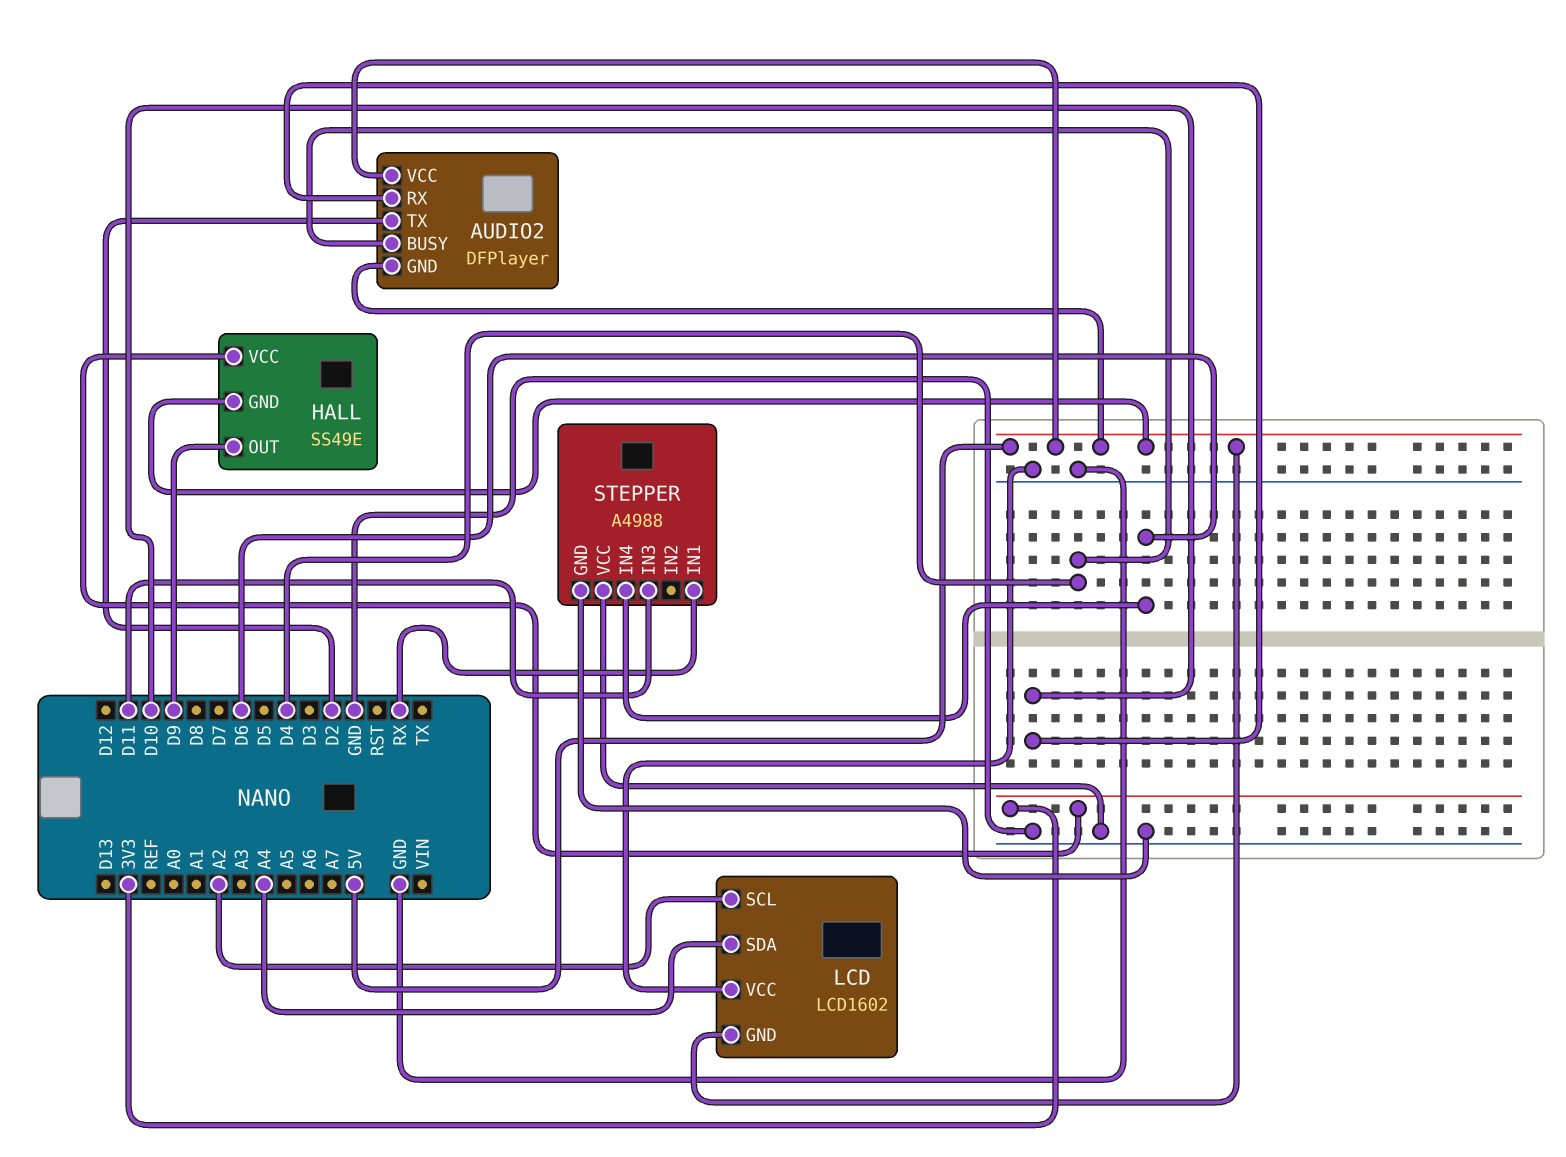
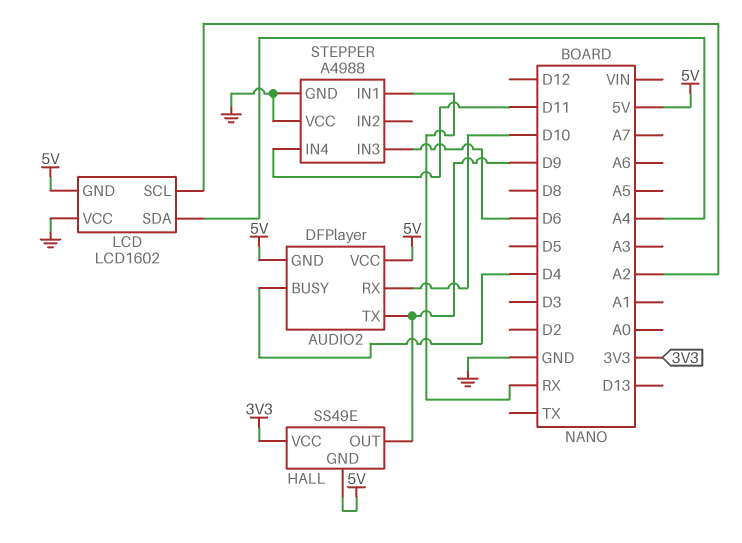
AUDIO2 pin TX: D2 -> D9
STEPPER pin IN3: D11 -> D6
STEPPER pin IN4: D6 -> D11

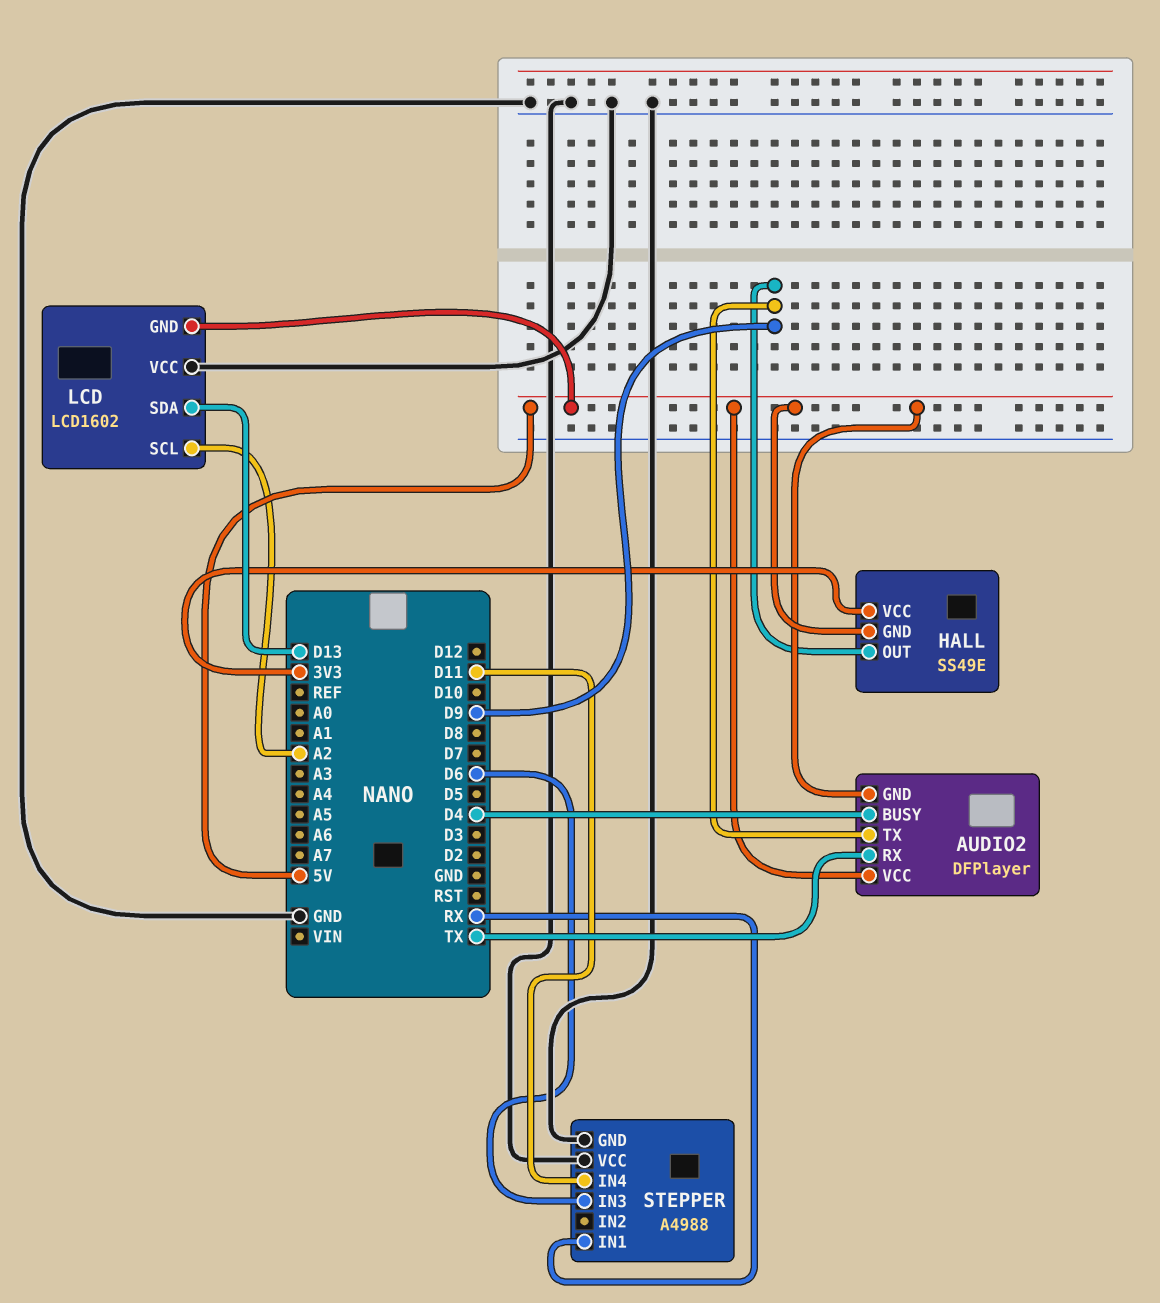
AUDIO2 pin RX: D10 -> TX
LCD pin SDA: A4 -> D13

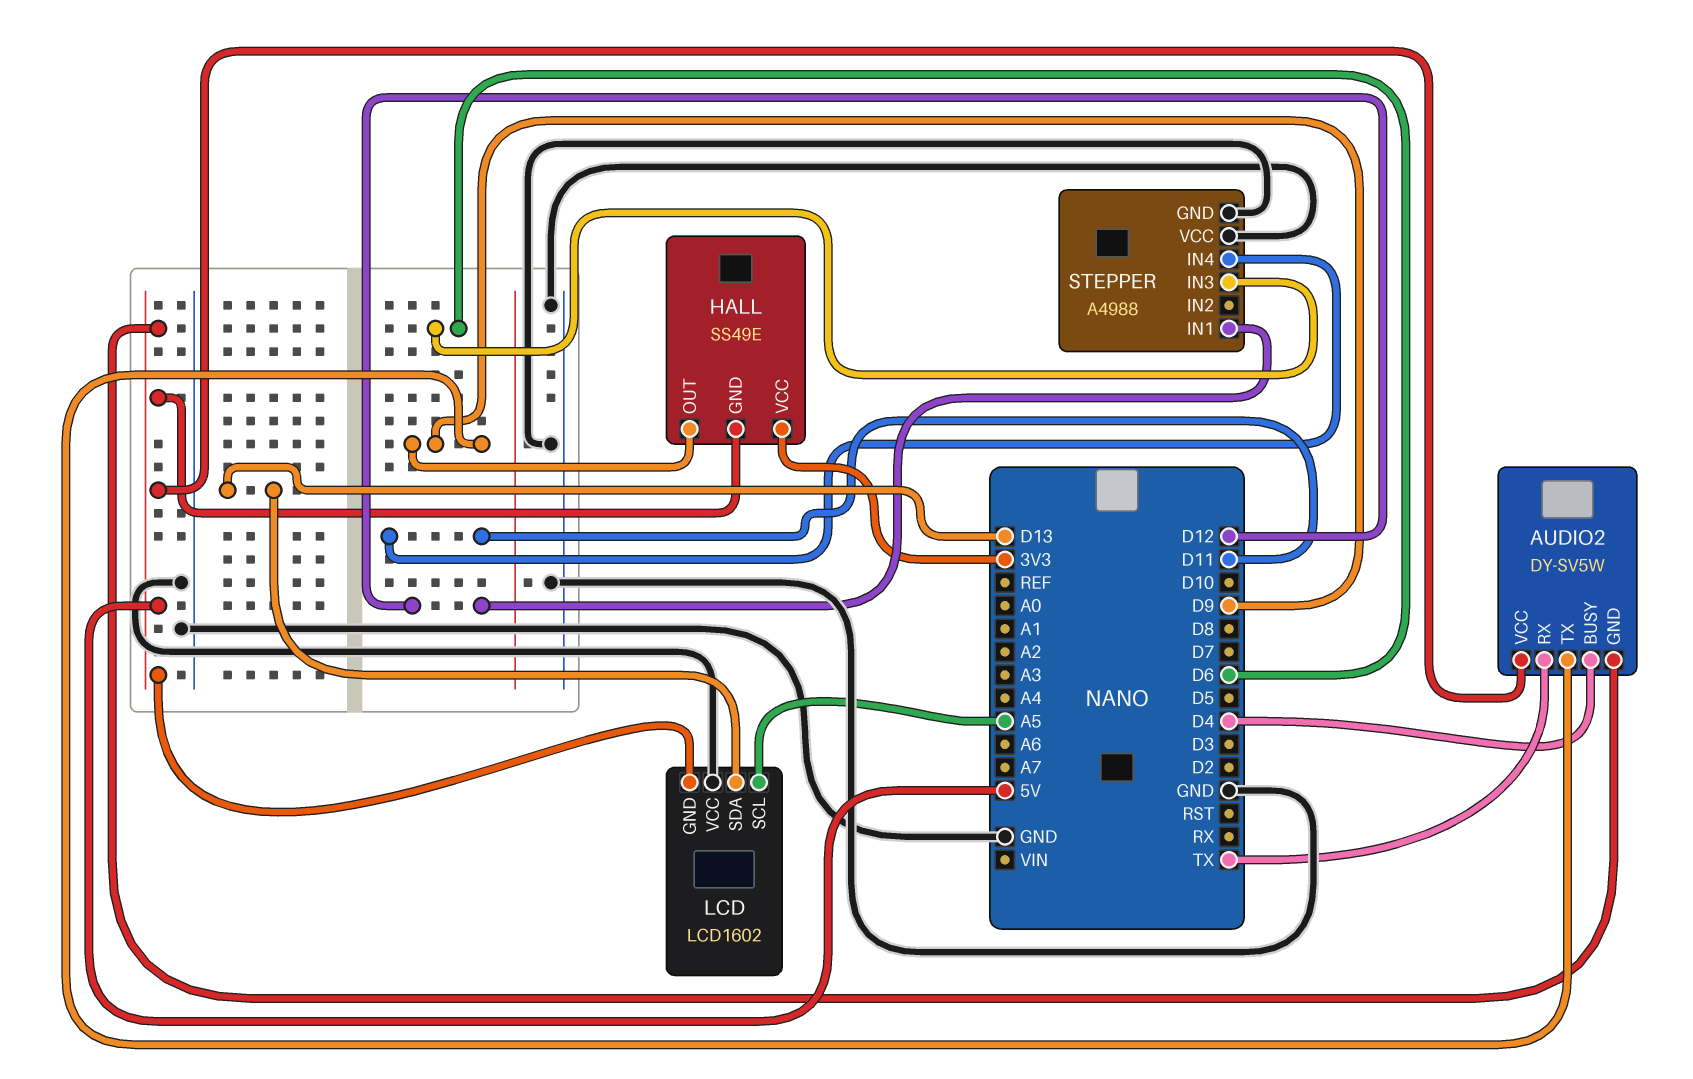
AUDIO2: DFPlayer -> DY-SV5W
LCD pin SCL: A2 -> A5
STEPPER pin IN1: RX -> D12

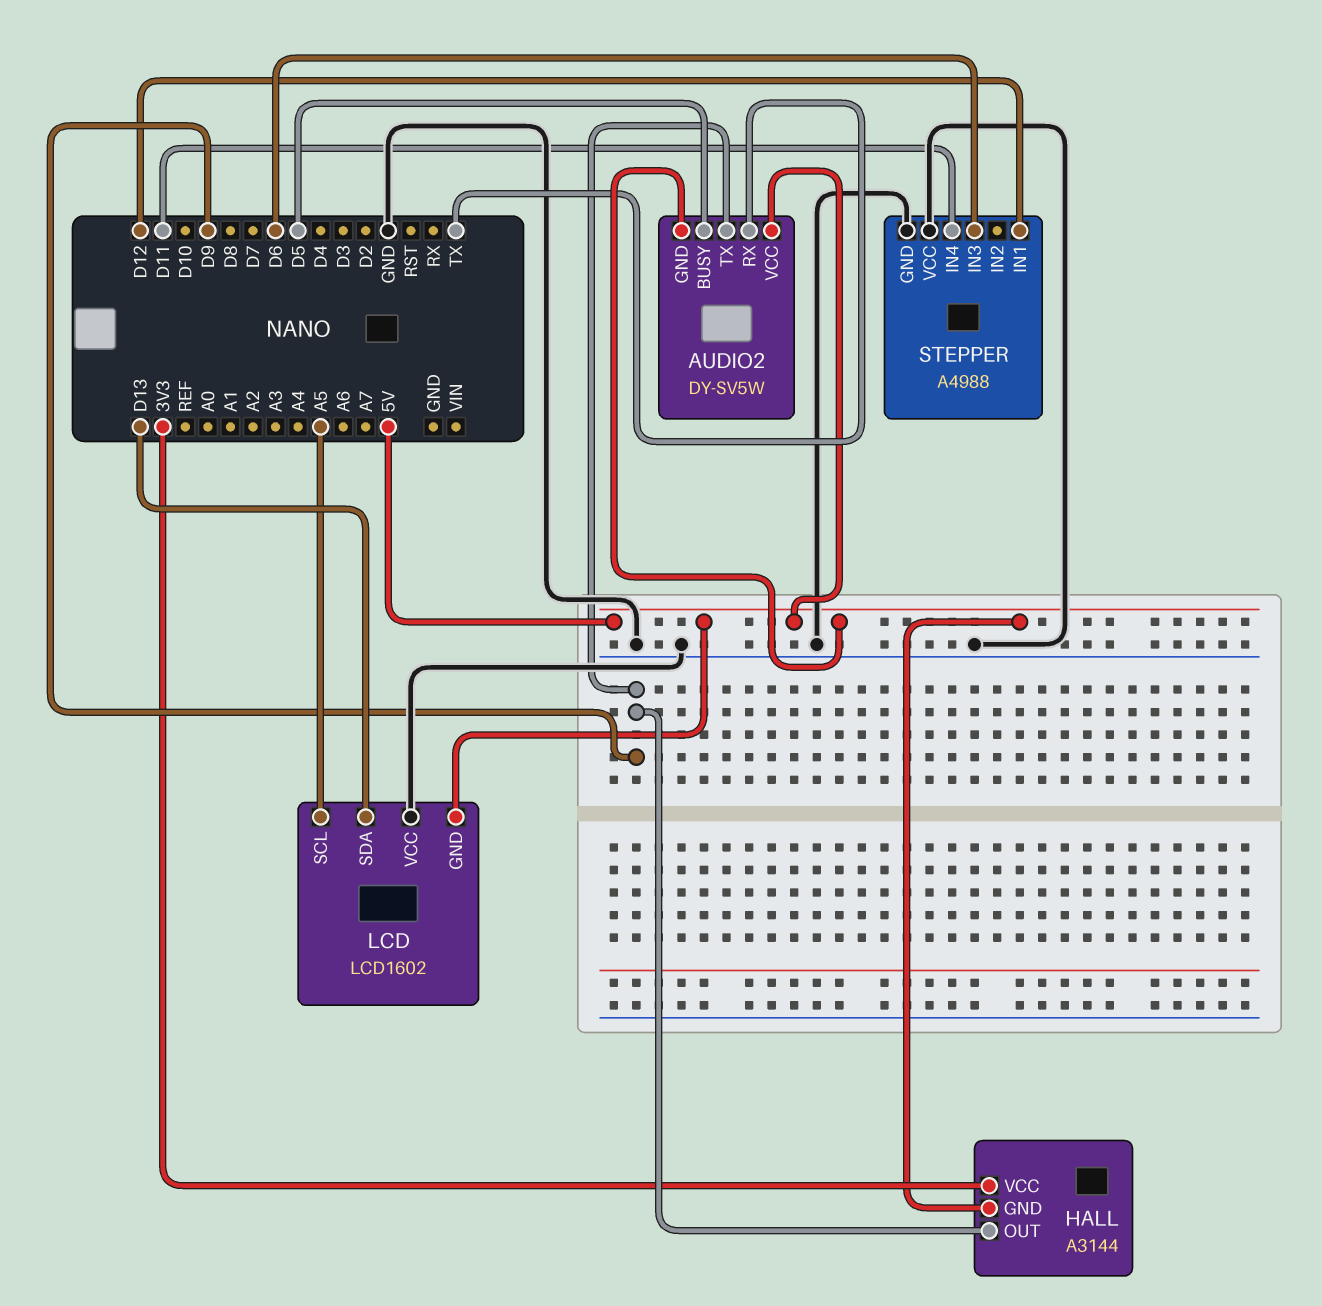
AUDIO2 pin BUSY: D4 -> D5
HALL: SS49E -> A3144

